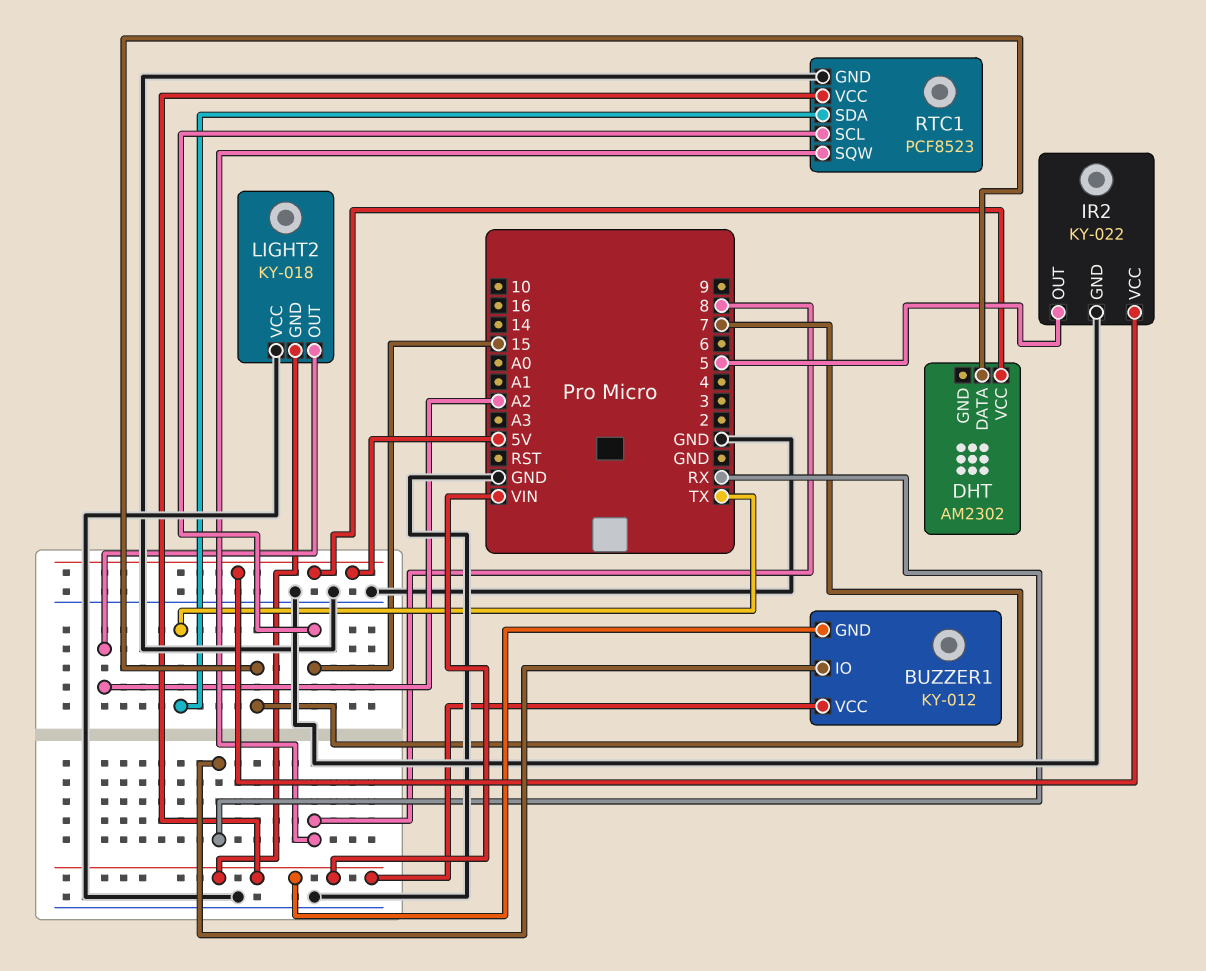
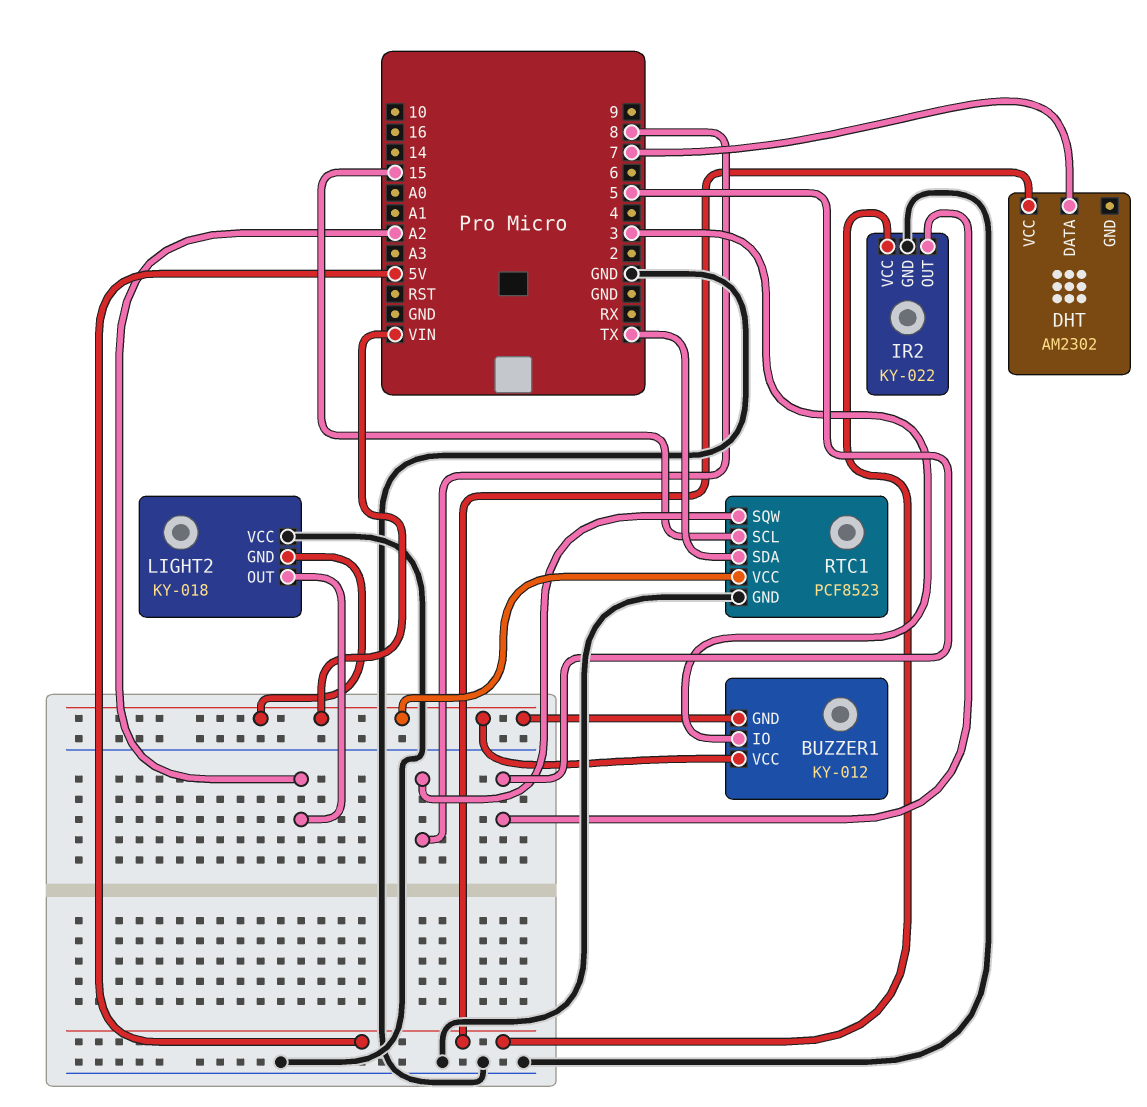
BUZZER1 pin IO: RX -> 3

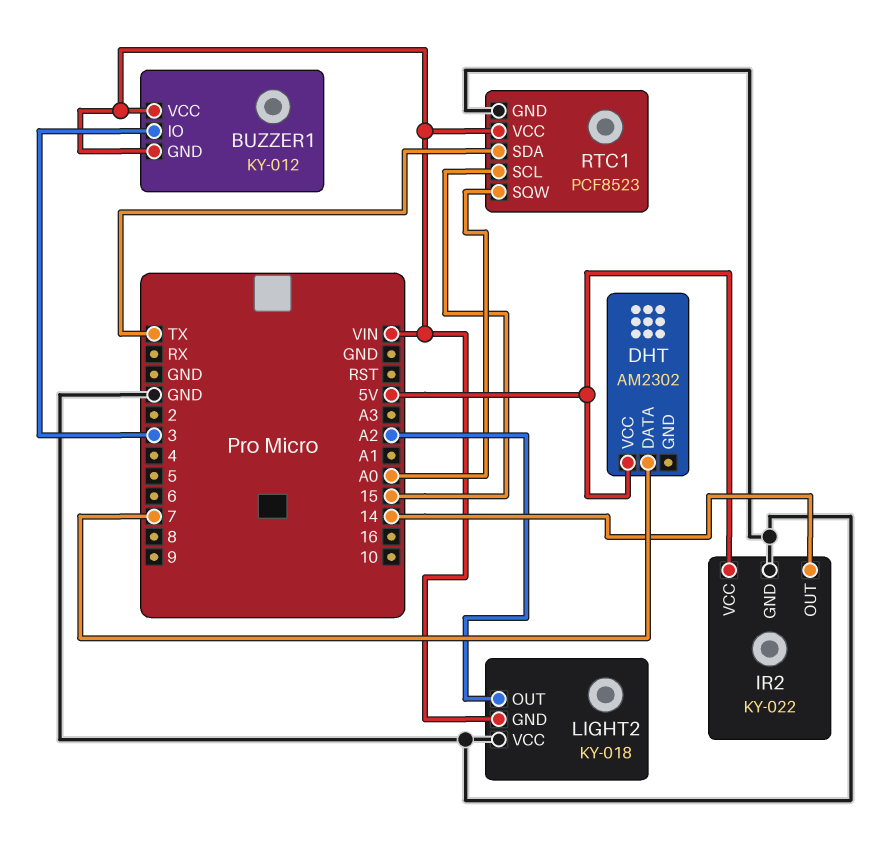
IR2 pin OUT: 5 -> 14
RTC1 pin SQW: 8 -> A0

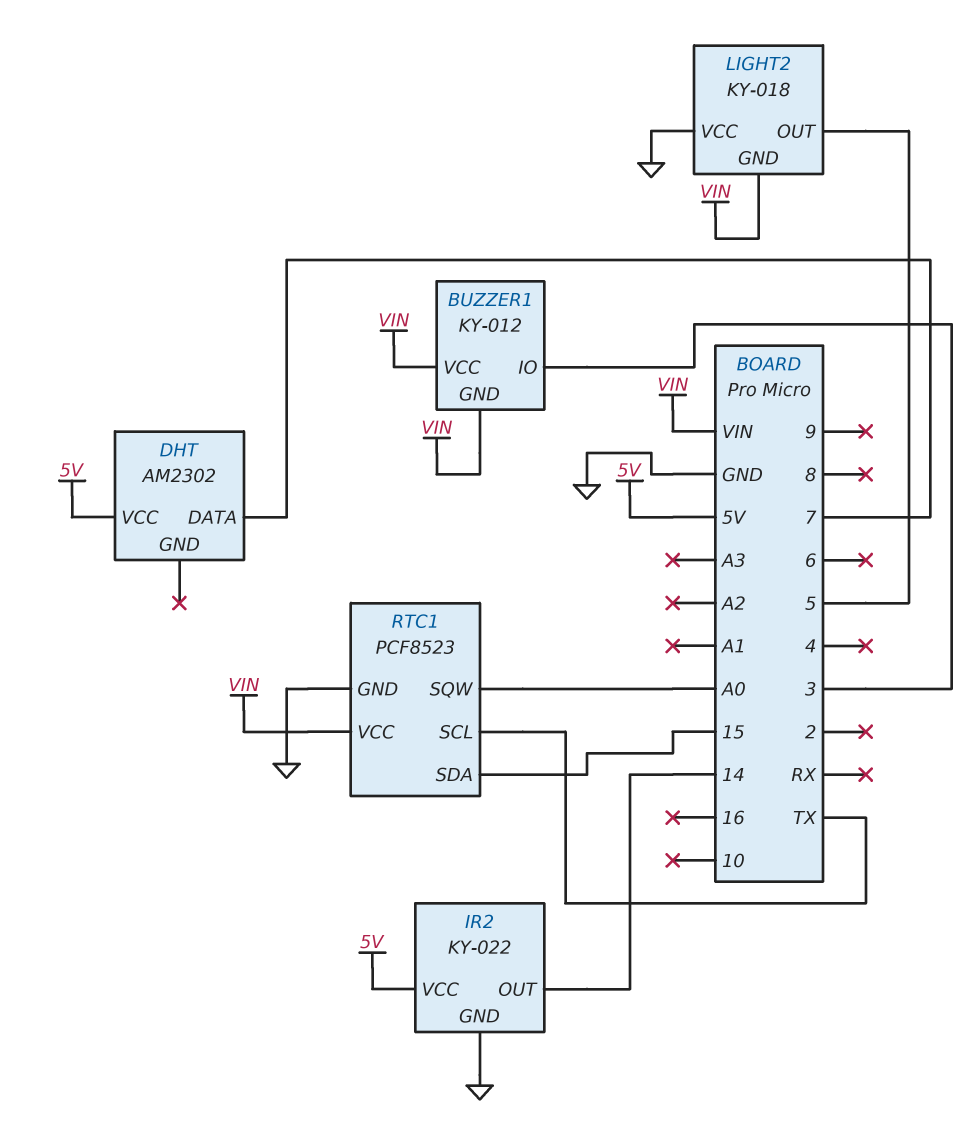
LIGHT2 pin OUT: A2 -> 5
RTC1 pin SCL: 15 -> TX
RTC1 pin SDA: TX -> 15

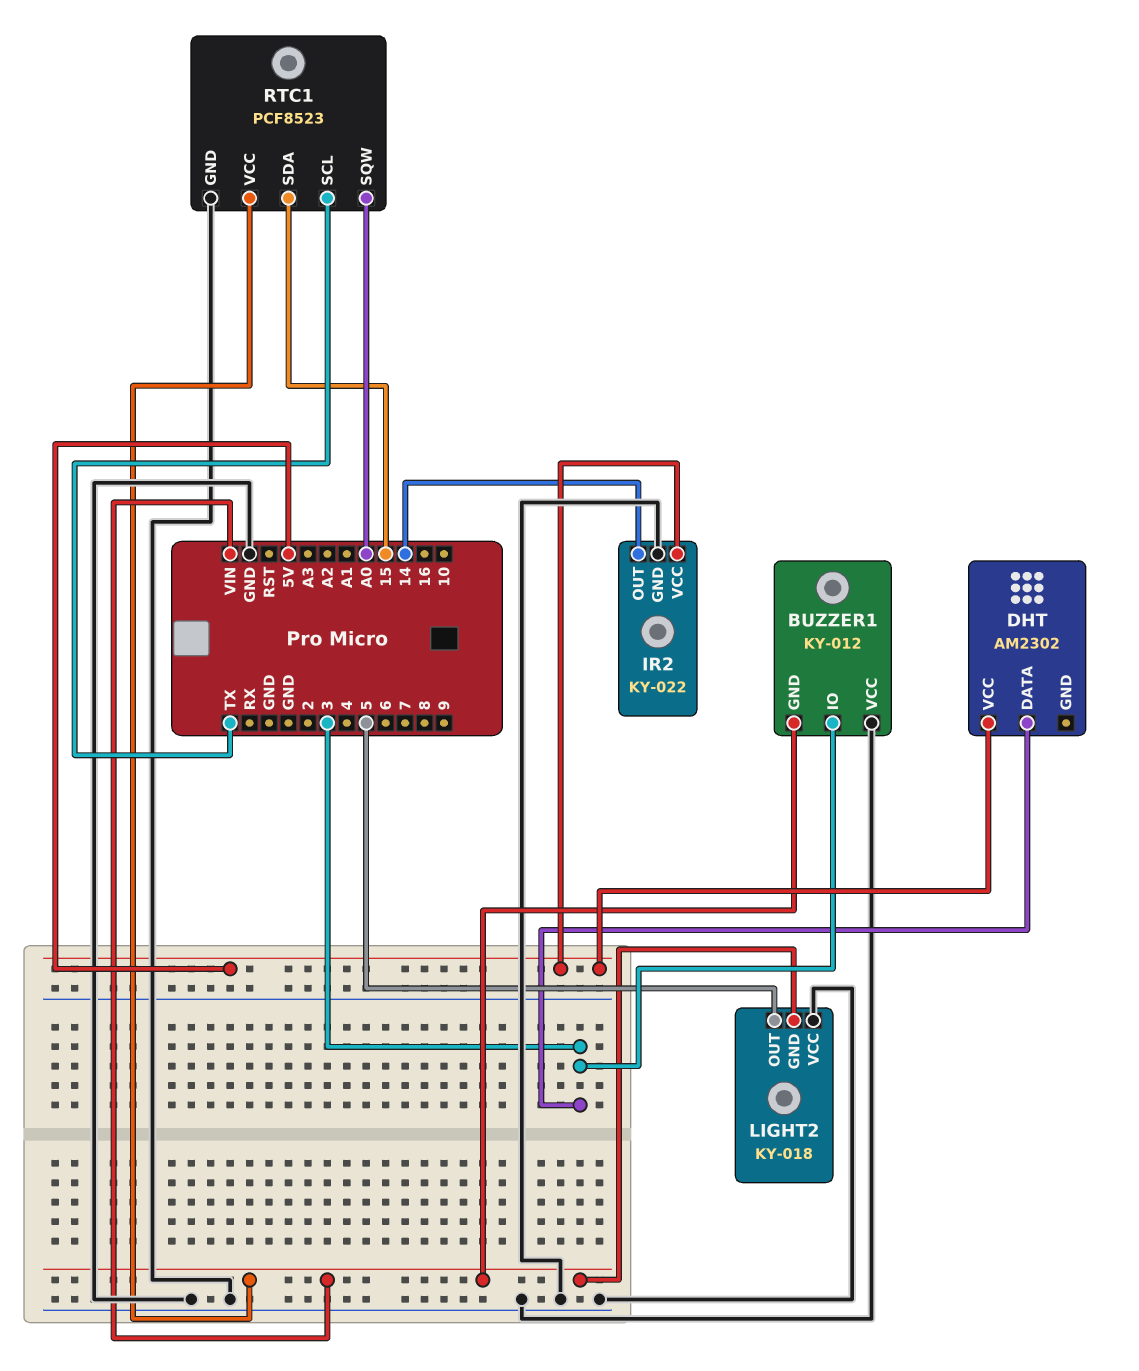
BUZZER1 pin VCC: VIN -> GND
DHT pin DATA: 7 -> 3

